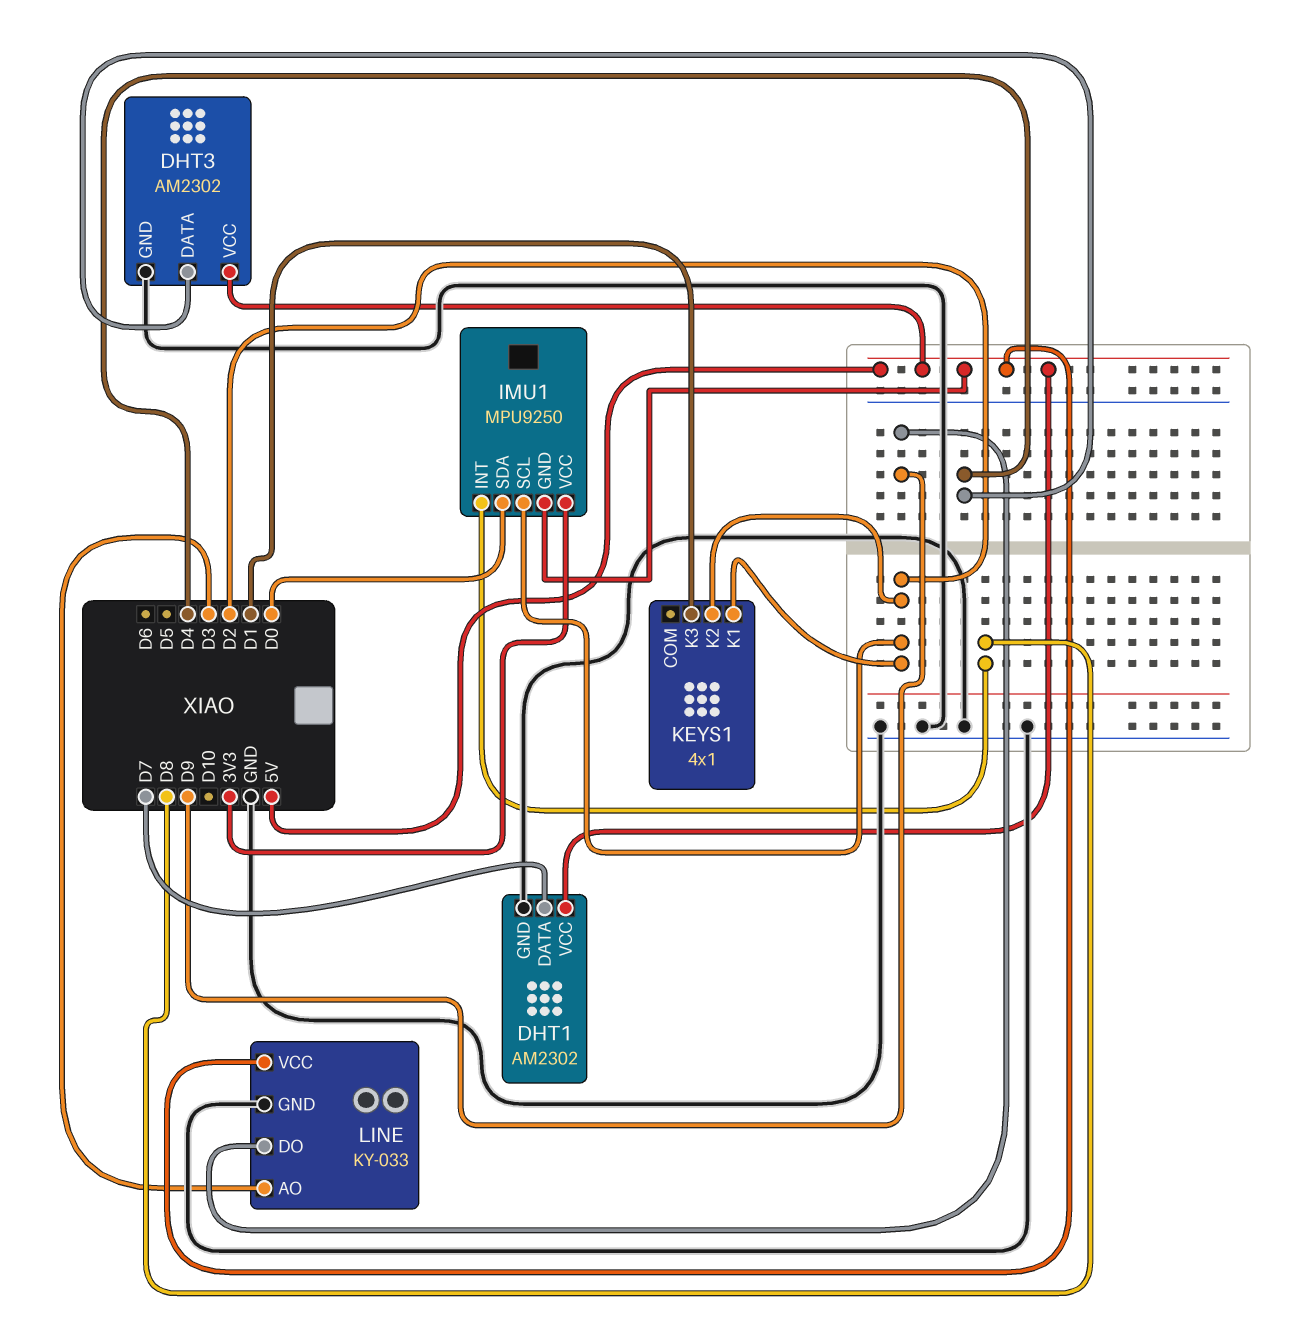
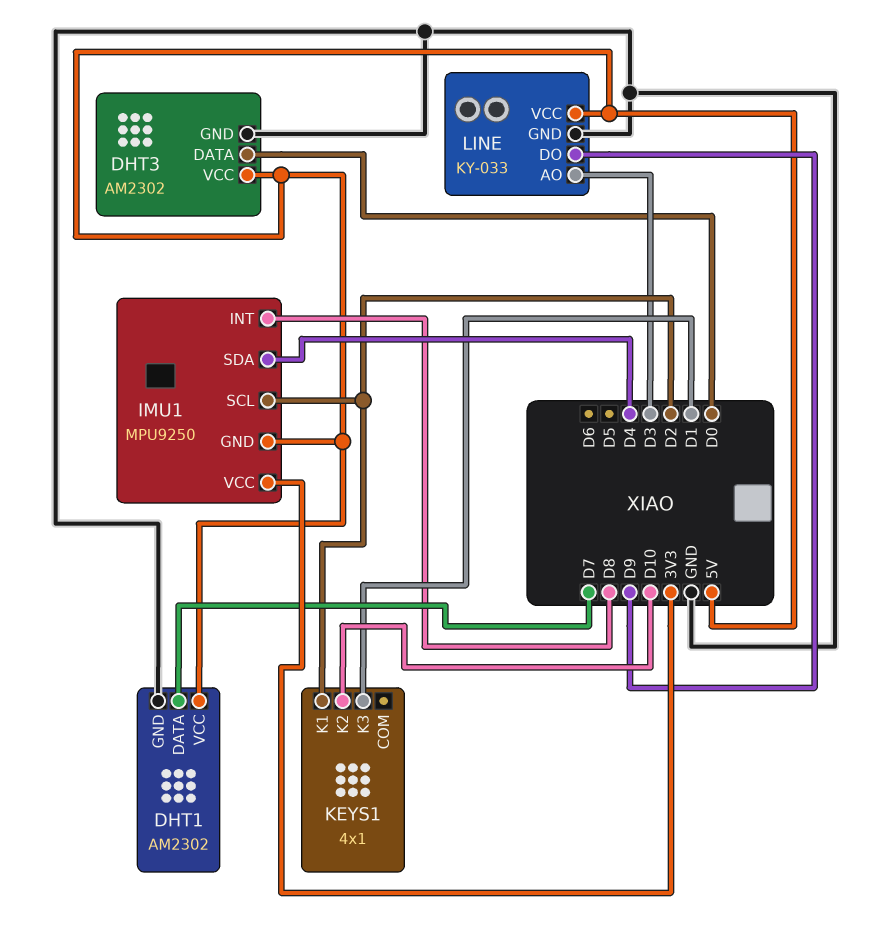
DHT3 pin DATA: D4 -> D0
IMU1 pin SDA: D0 -> D4
KEYS1 pin K2: D2 -> D10

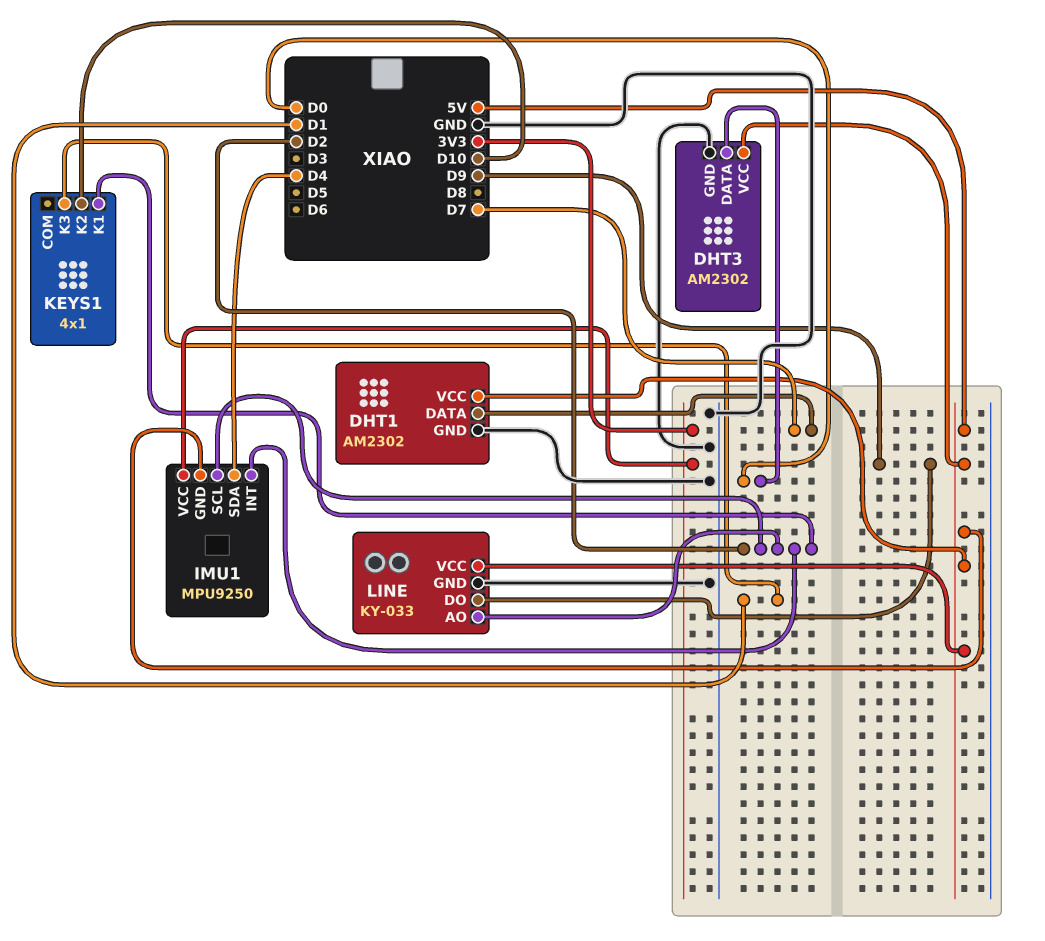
IMU1 pin INT: D8 -> D2
LINE pin AO: D3 -> D2

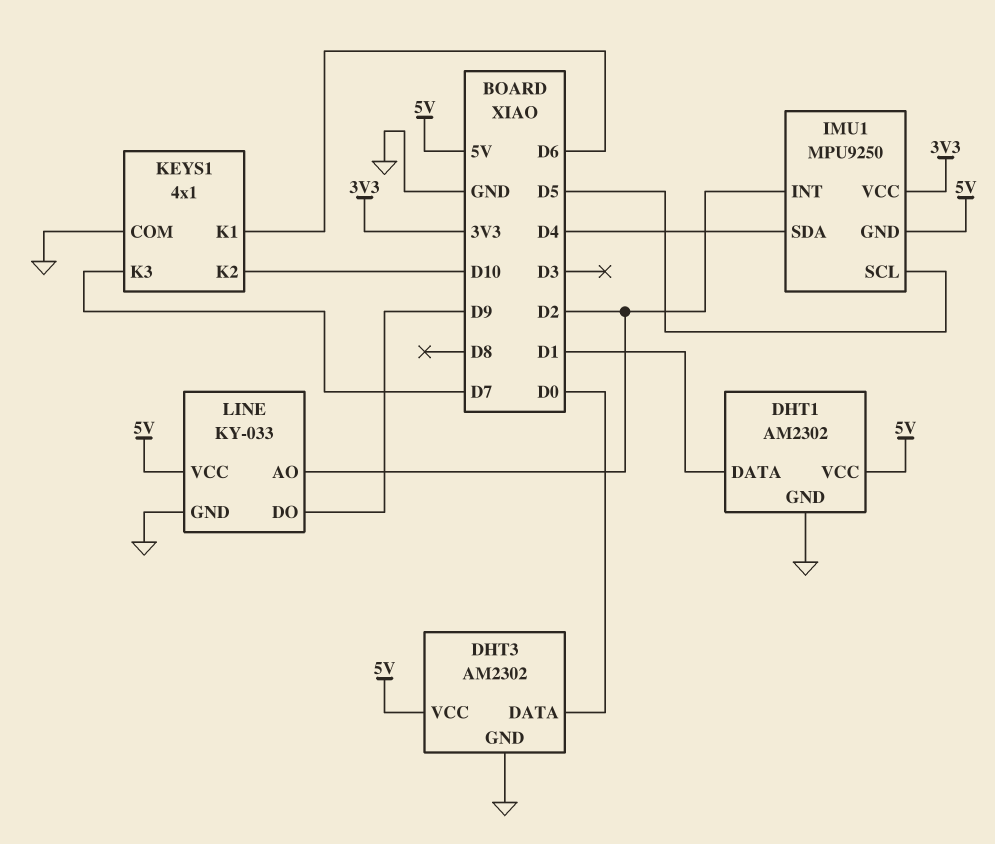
DHT1 pin DATA: D7 -> D1
IMU1 pin SCL: D2 -> D5
KEYS1 pin COM: none -> GND
KEYS1 pin K1: D2 -> D6
KEYS1 pin K3: D1 -> D7

